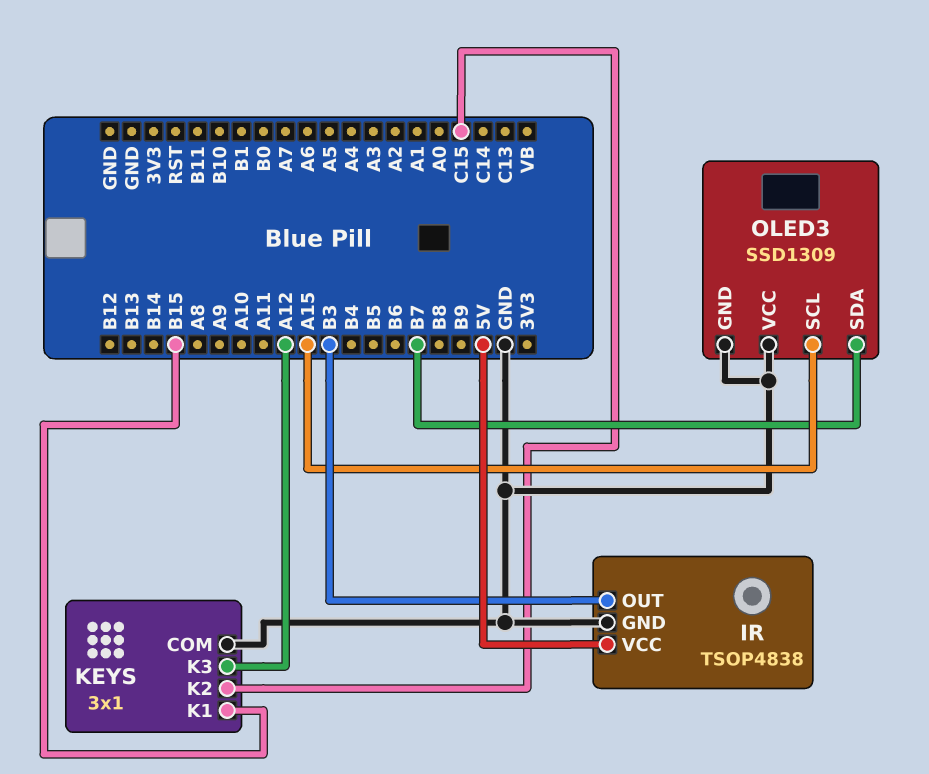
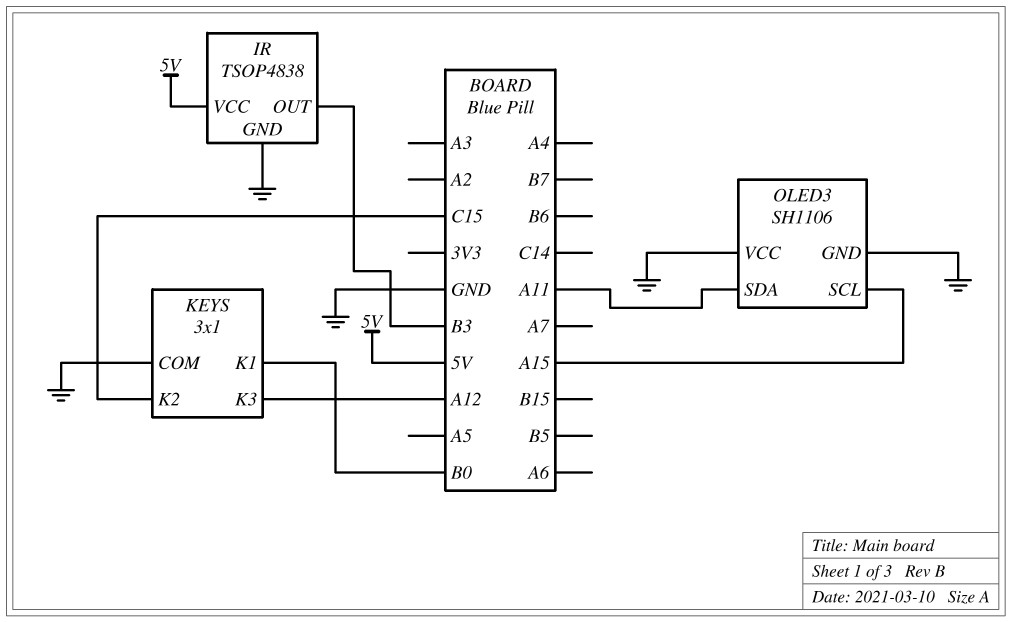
KEYS pin K1: B15 -> B0
OLED3: SSD1309 -> SH1106
OLED3 pin SDA: B7 -> A11

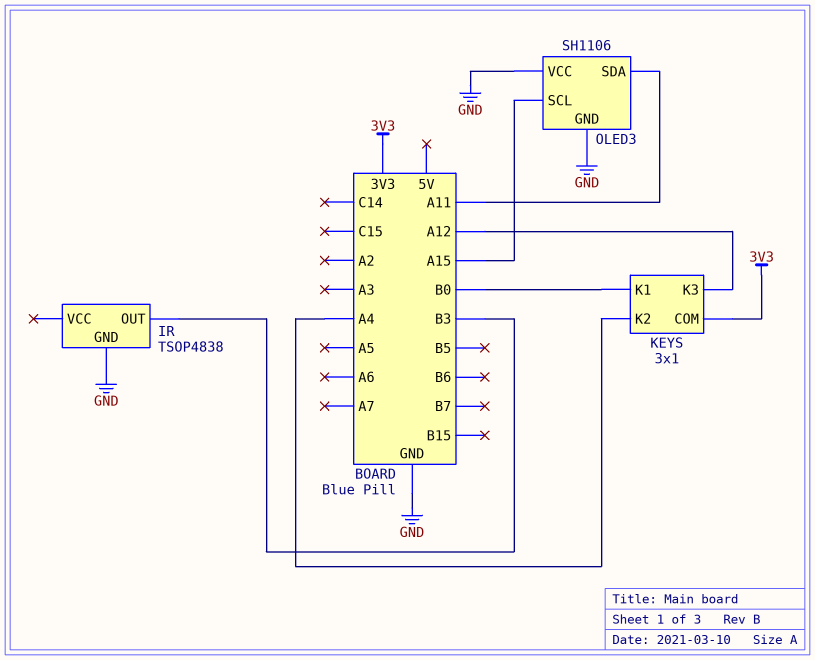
IR pin VCC: 5V -> none
KEYS pin COM: GND -> 3V3
KEYS pin K2: C15 -> A4

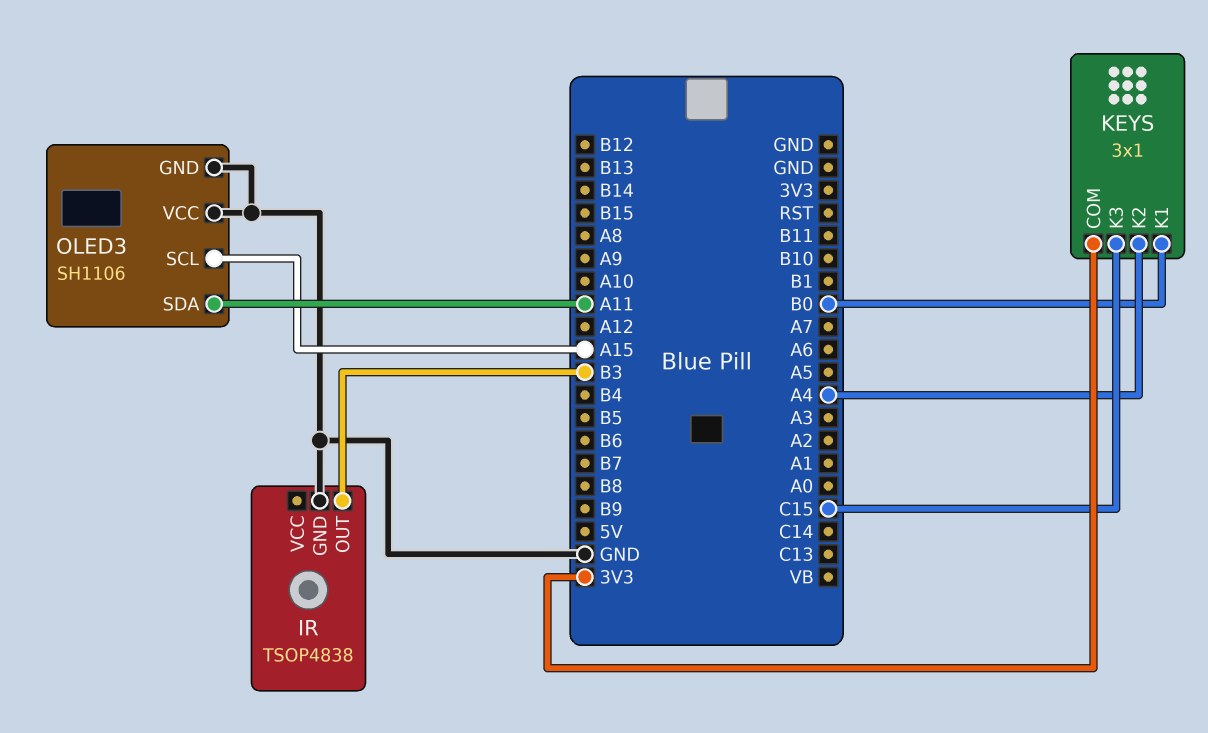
KEYS pin K3: A12 -> C15

